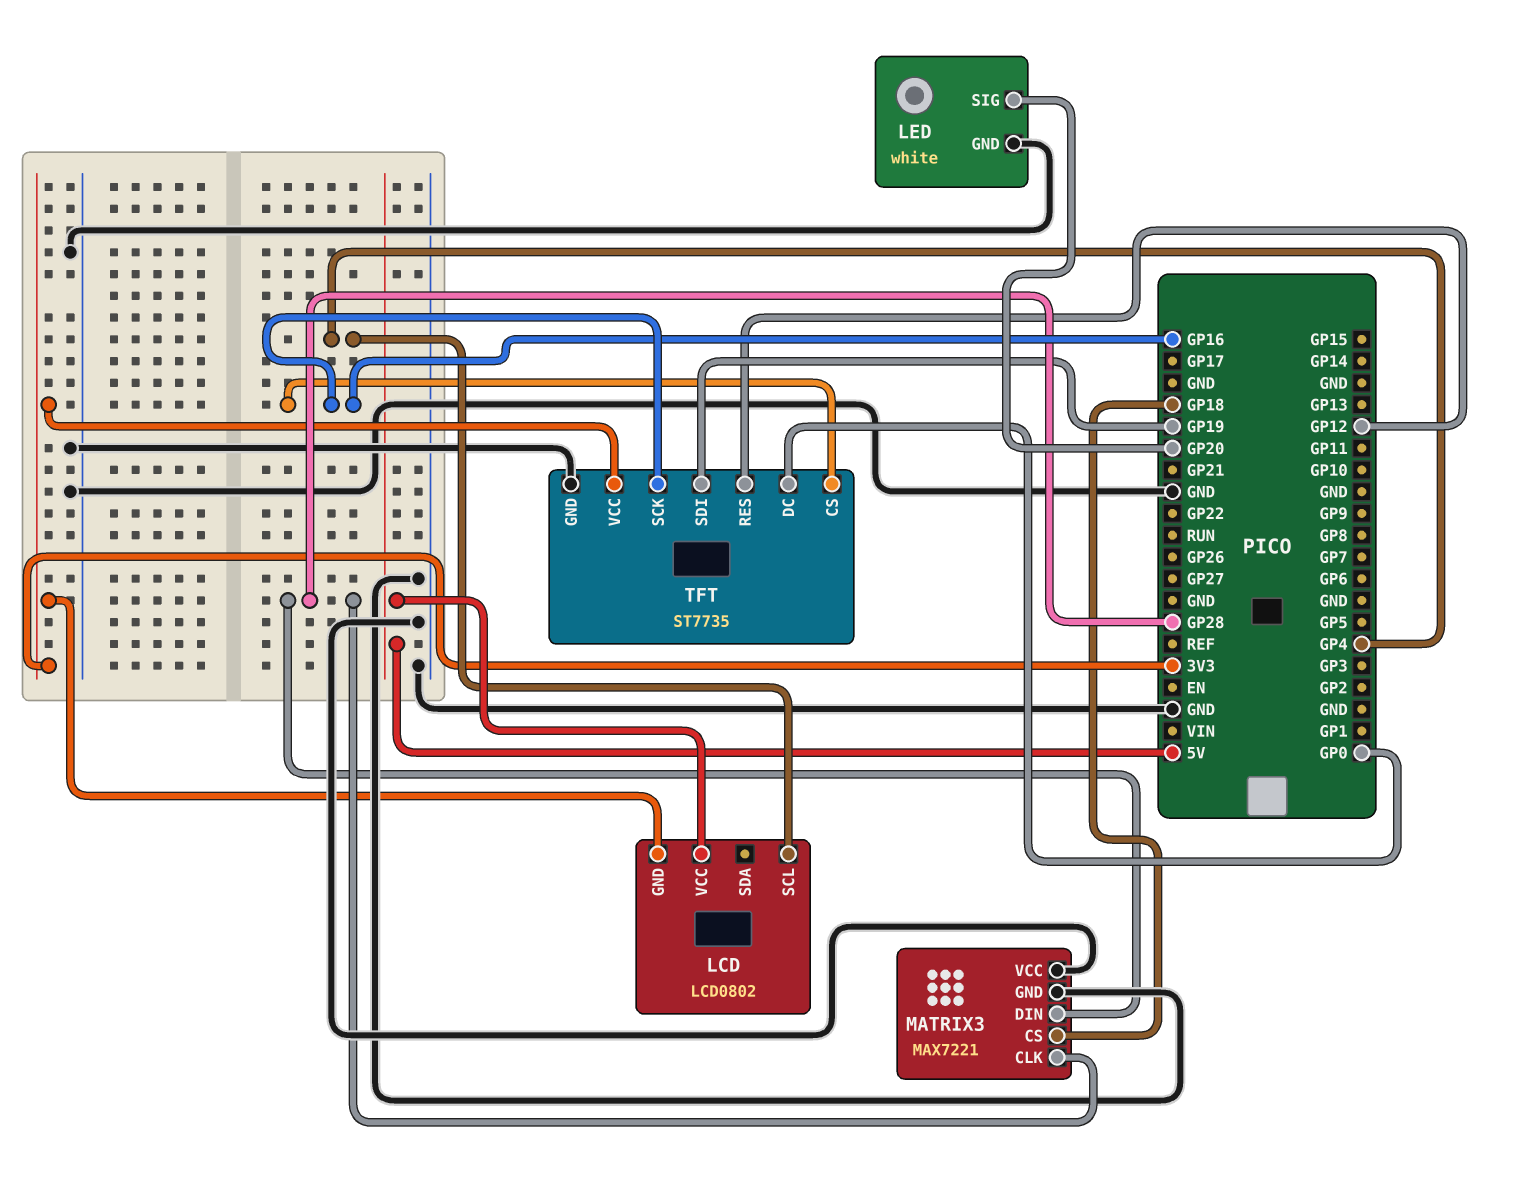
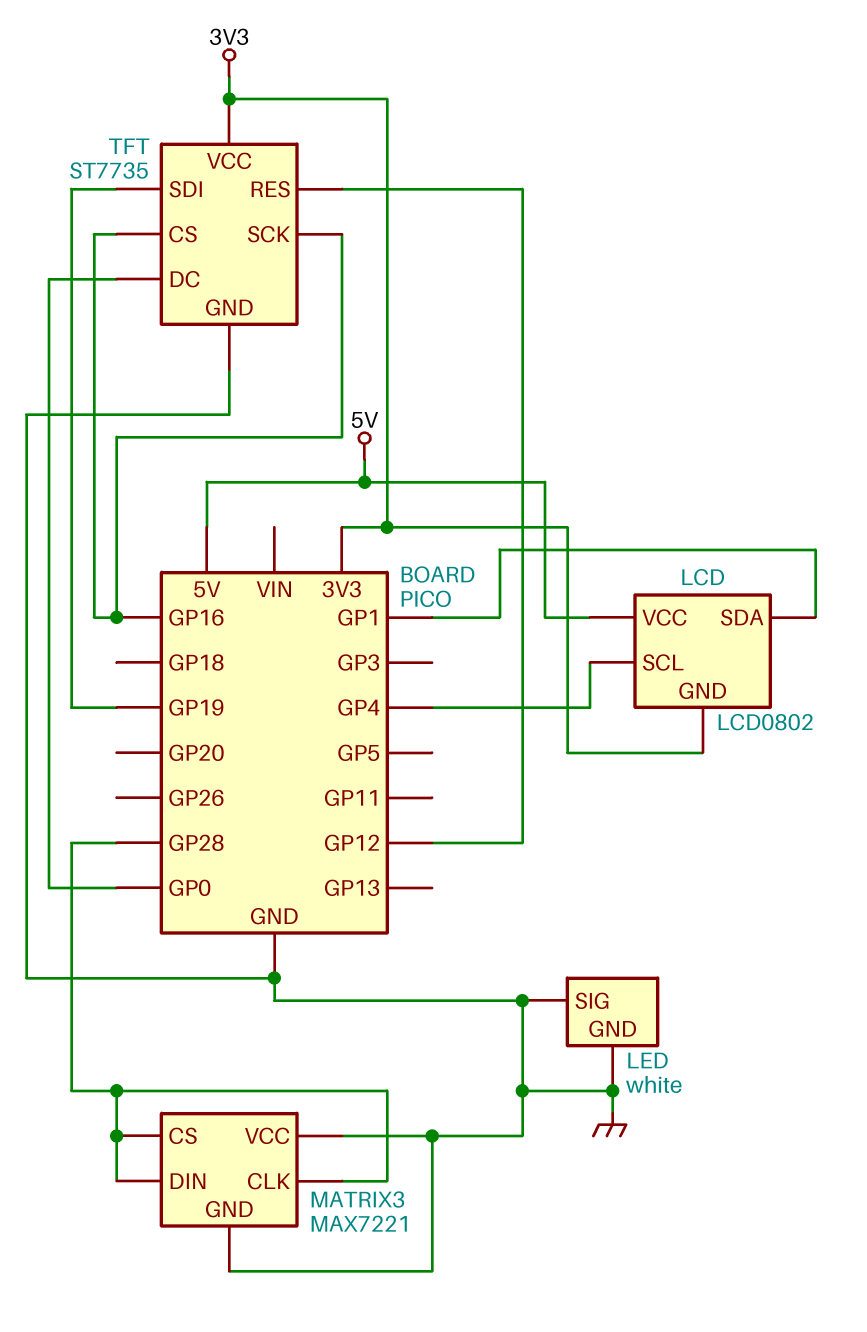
LCD pin SDA: none -> GP1
LED pin SIG: GP20 -> GND
MATRIX3 pin CS: GP18 -> GP28

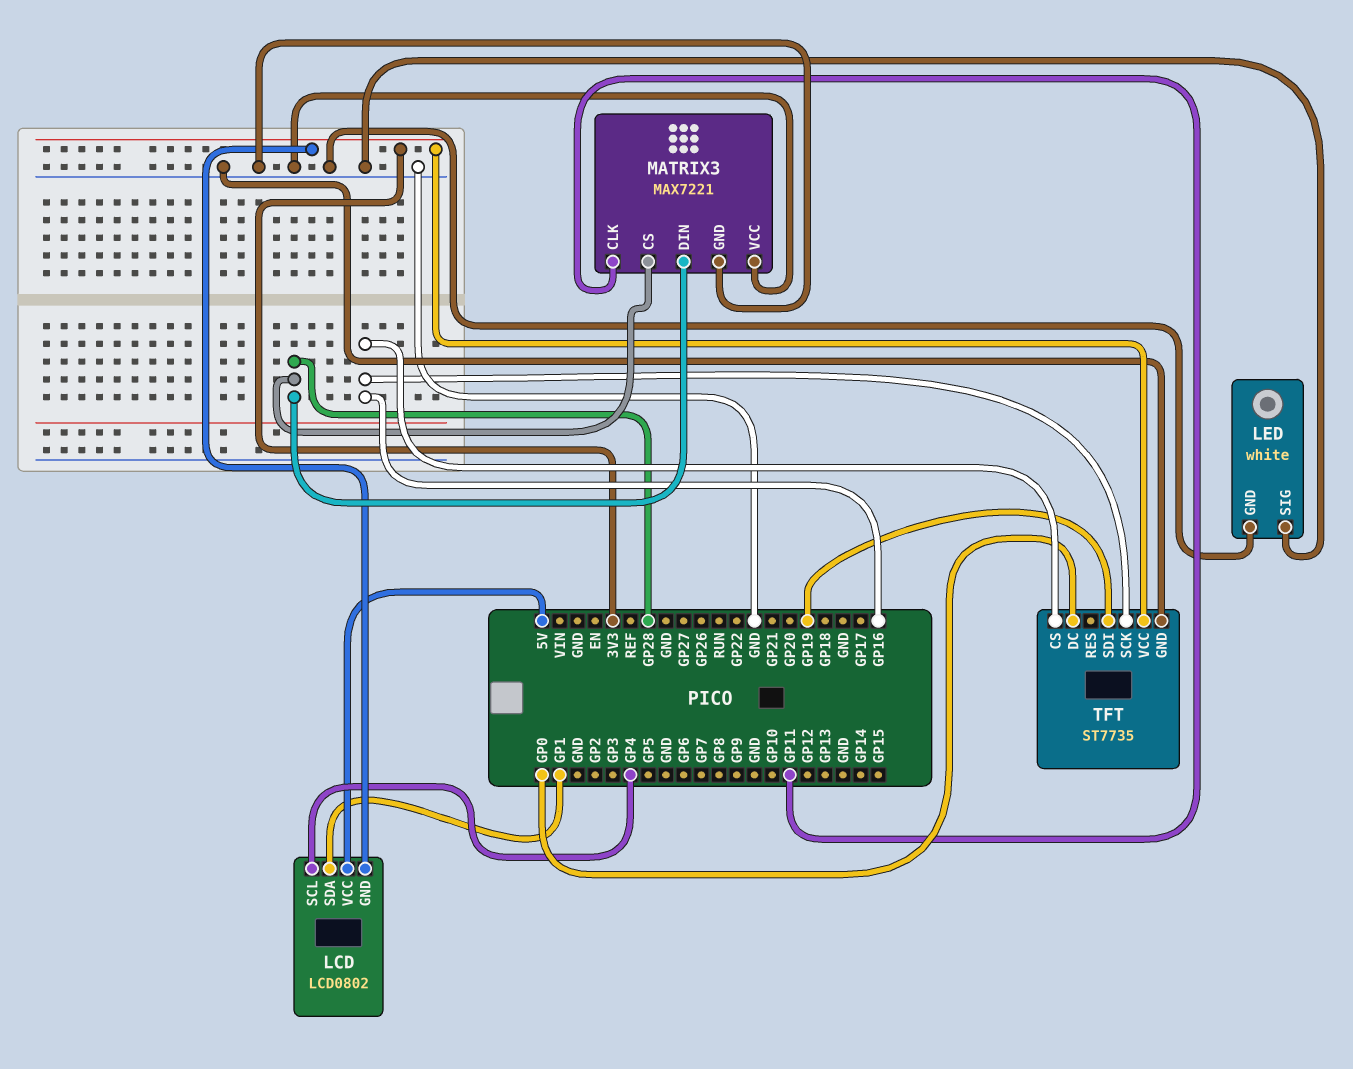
MATRIX3 pin CLK: GP28 -> GP11
TFT pin RES: GP12 -> none

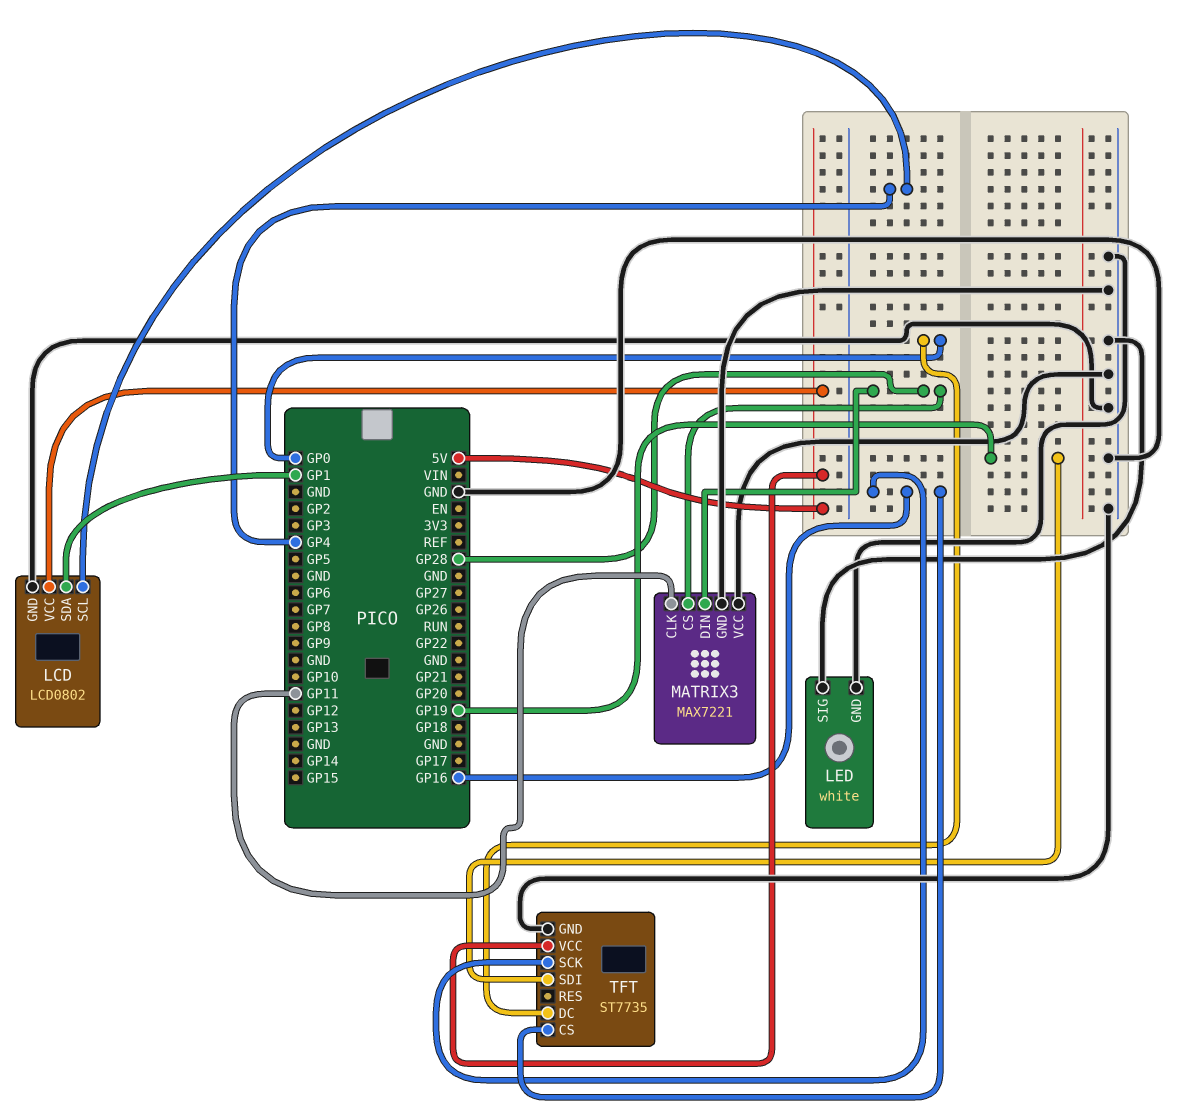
LCD pin GND: 3V3 -> GND
TFT pin VCC: 3V3 -> 5V

